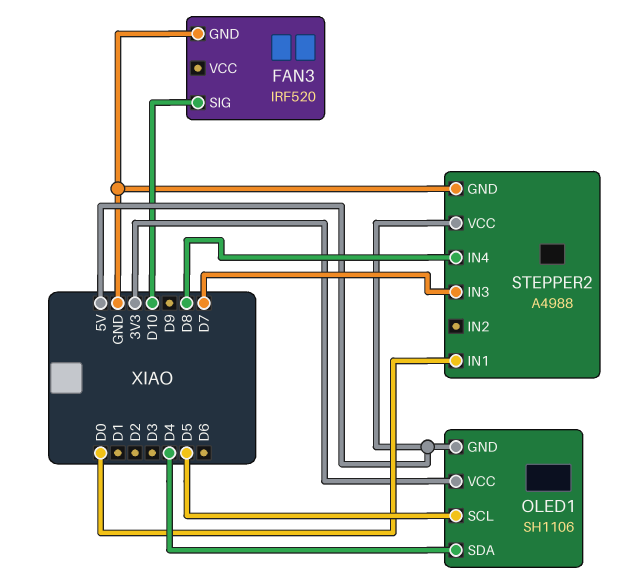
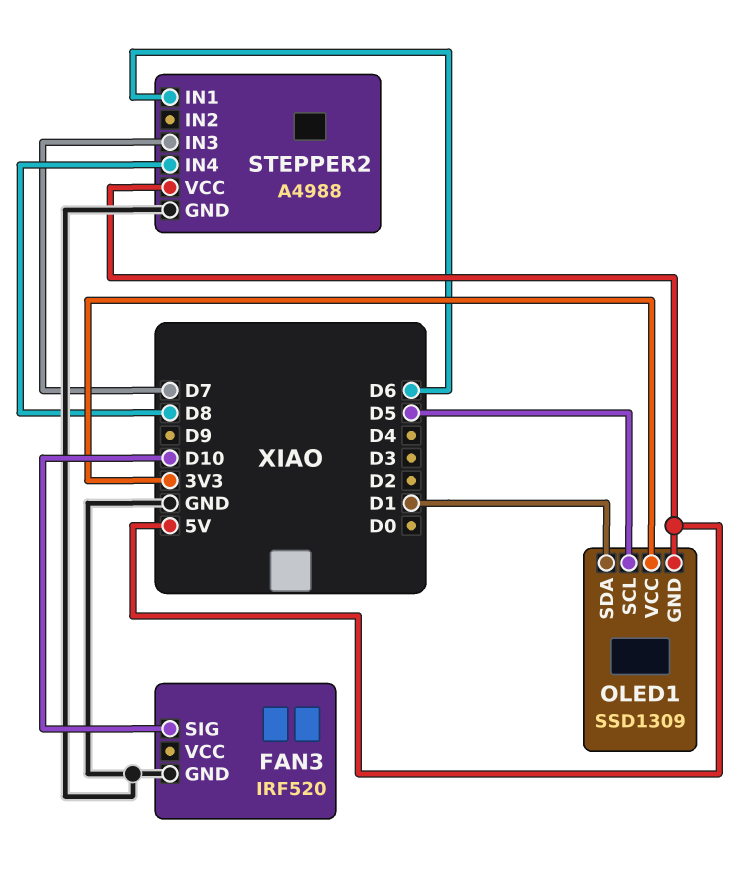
OLED1: SH1106 -> SSD1309
OLED1 pin SDA: D4 -> D1
STEPPER2 pin IN1: D0 -> D6

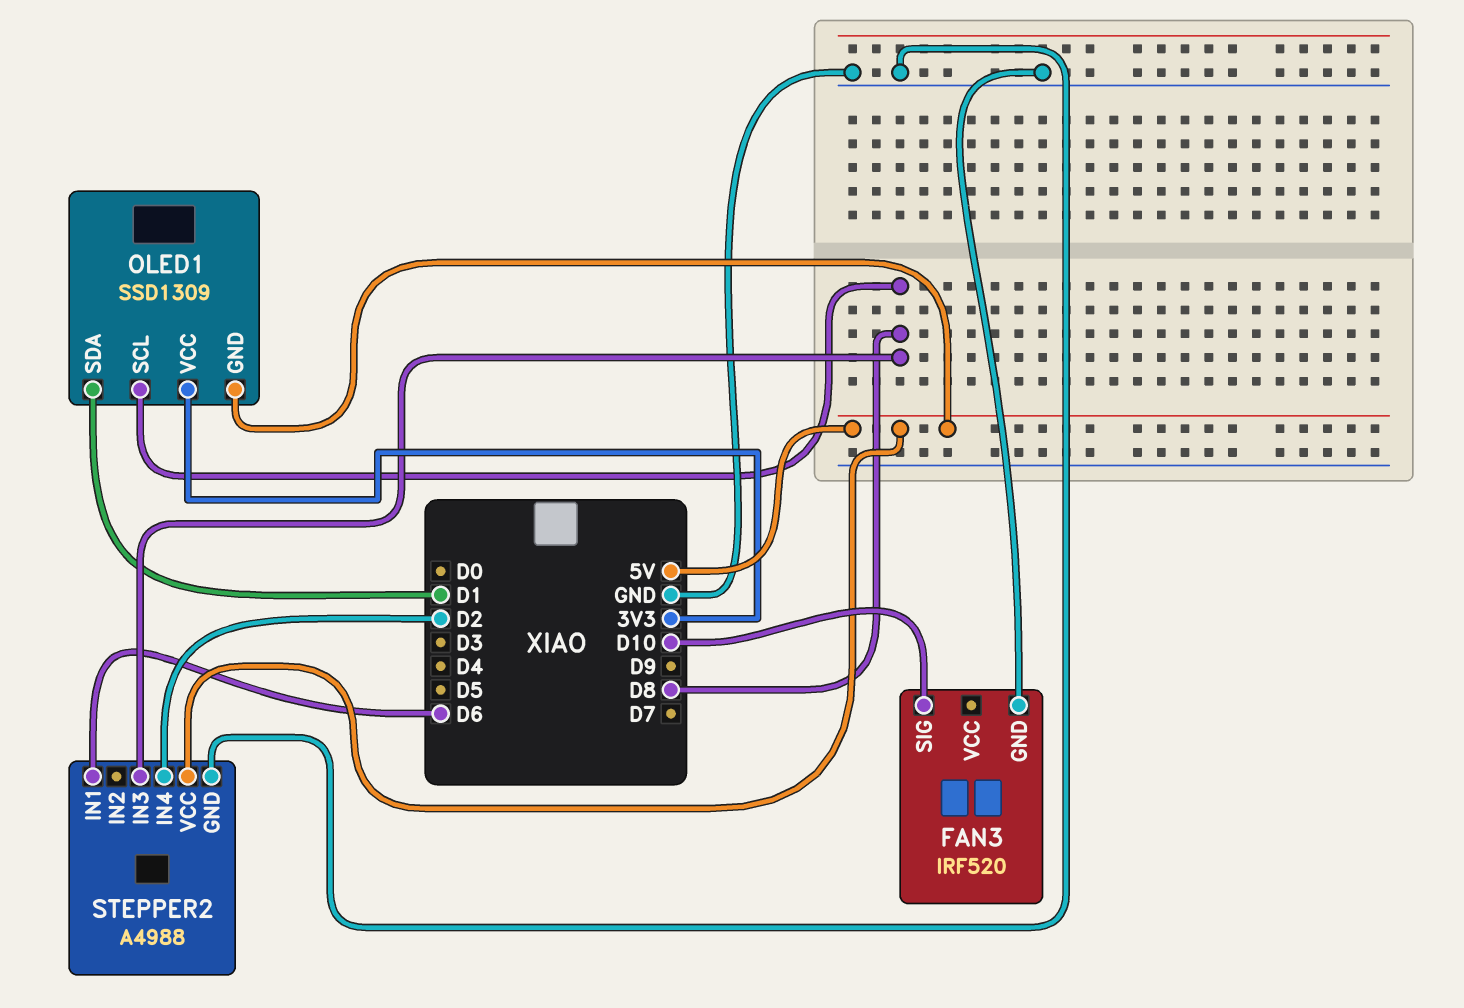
OLED1 pin SCL: D5 -> D8
STEPPER2 pin IN3: D7 -> D8
STEPPER2 pin IN4: D8 -> D2

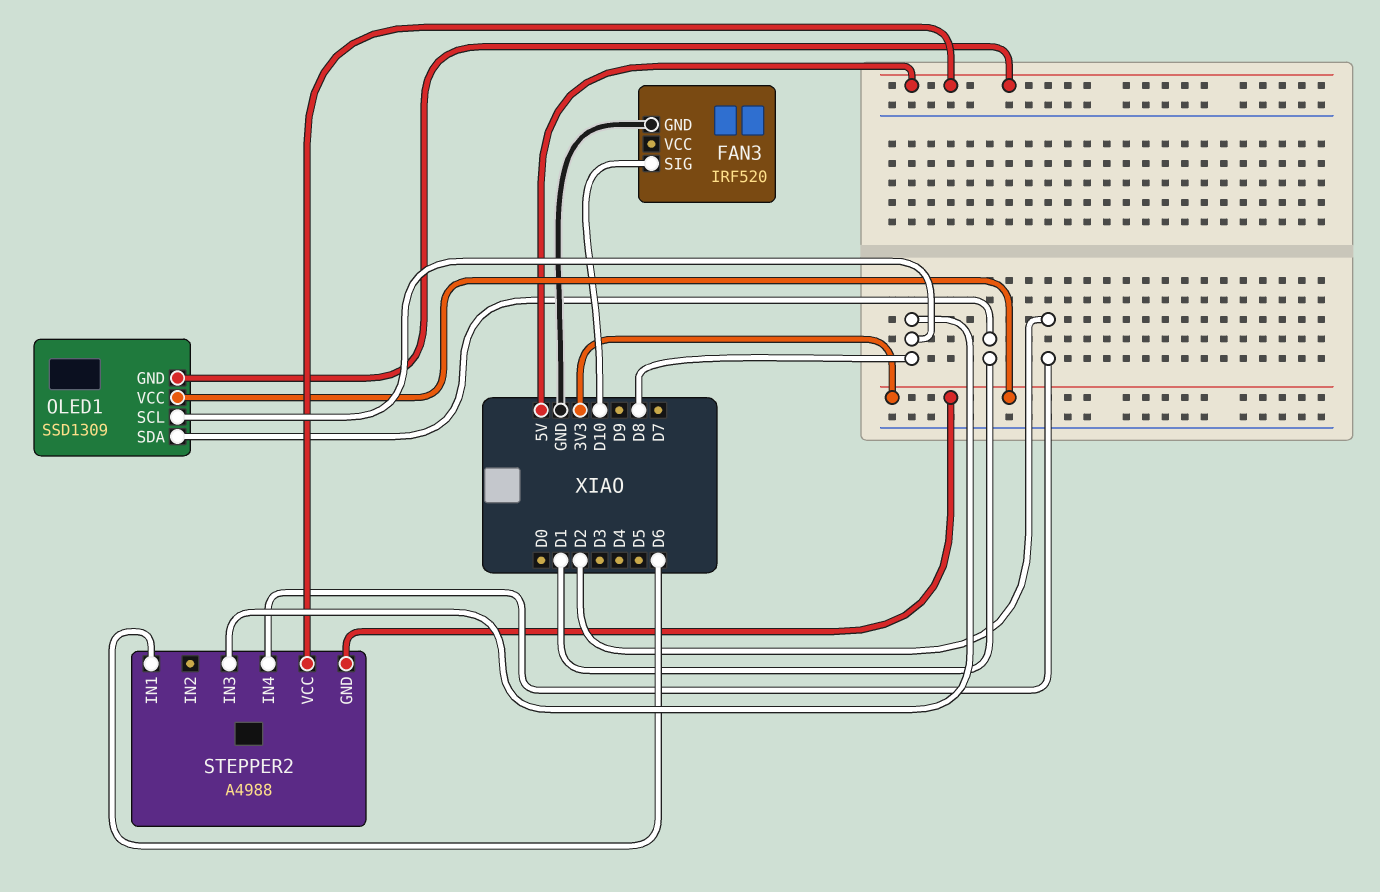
STEPPER2 pin GND: GND -> 3V3

